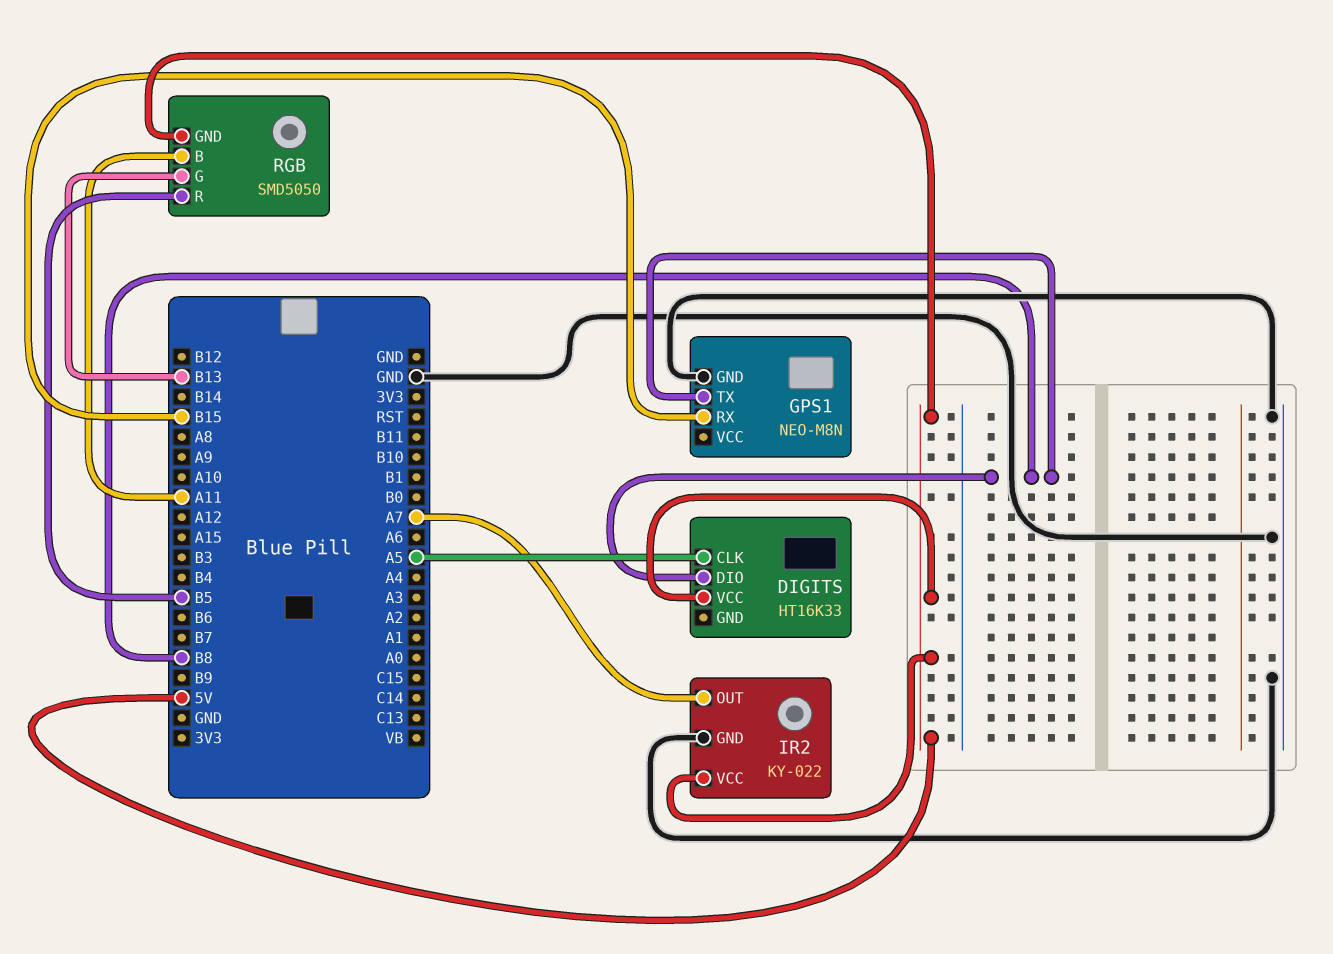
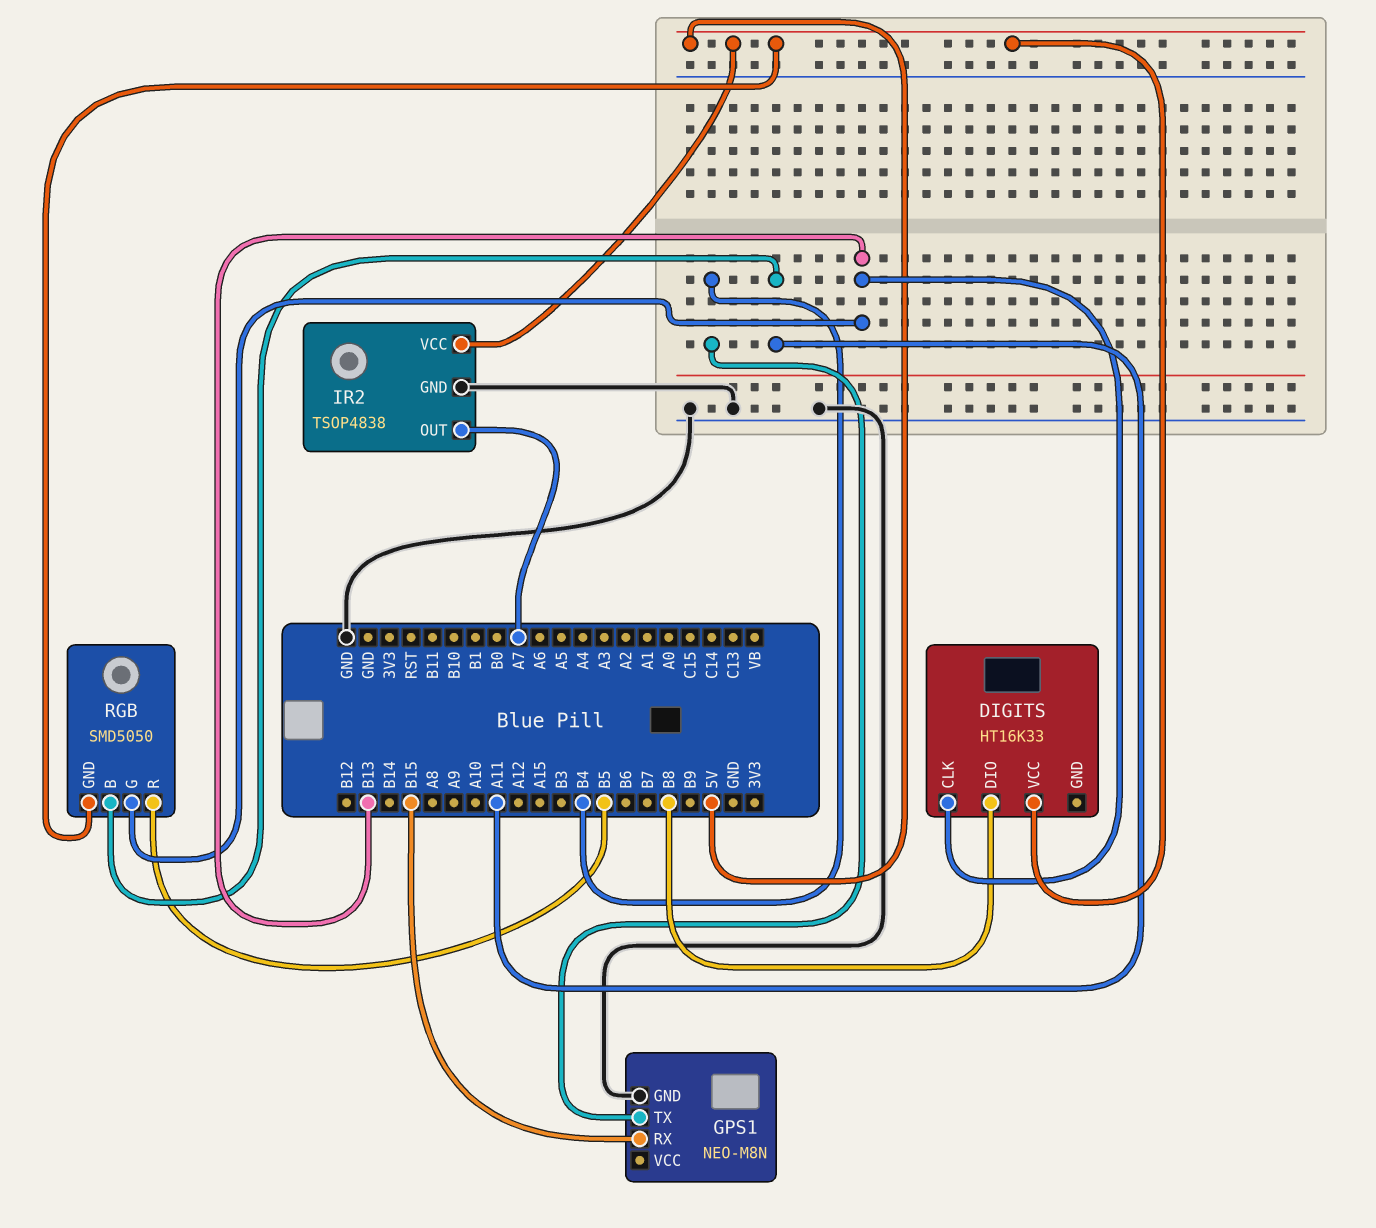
DIGITS pin CLK: A5 -> B13
GPS1 pin TX: B8 -> B4
IR2: KY-022 -> TSOP4838

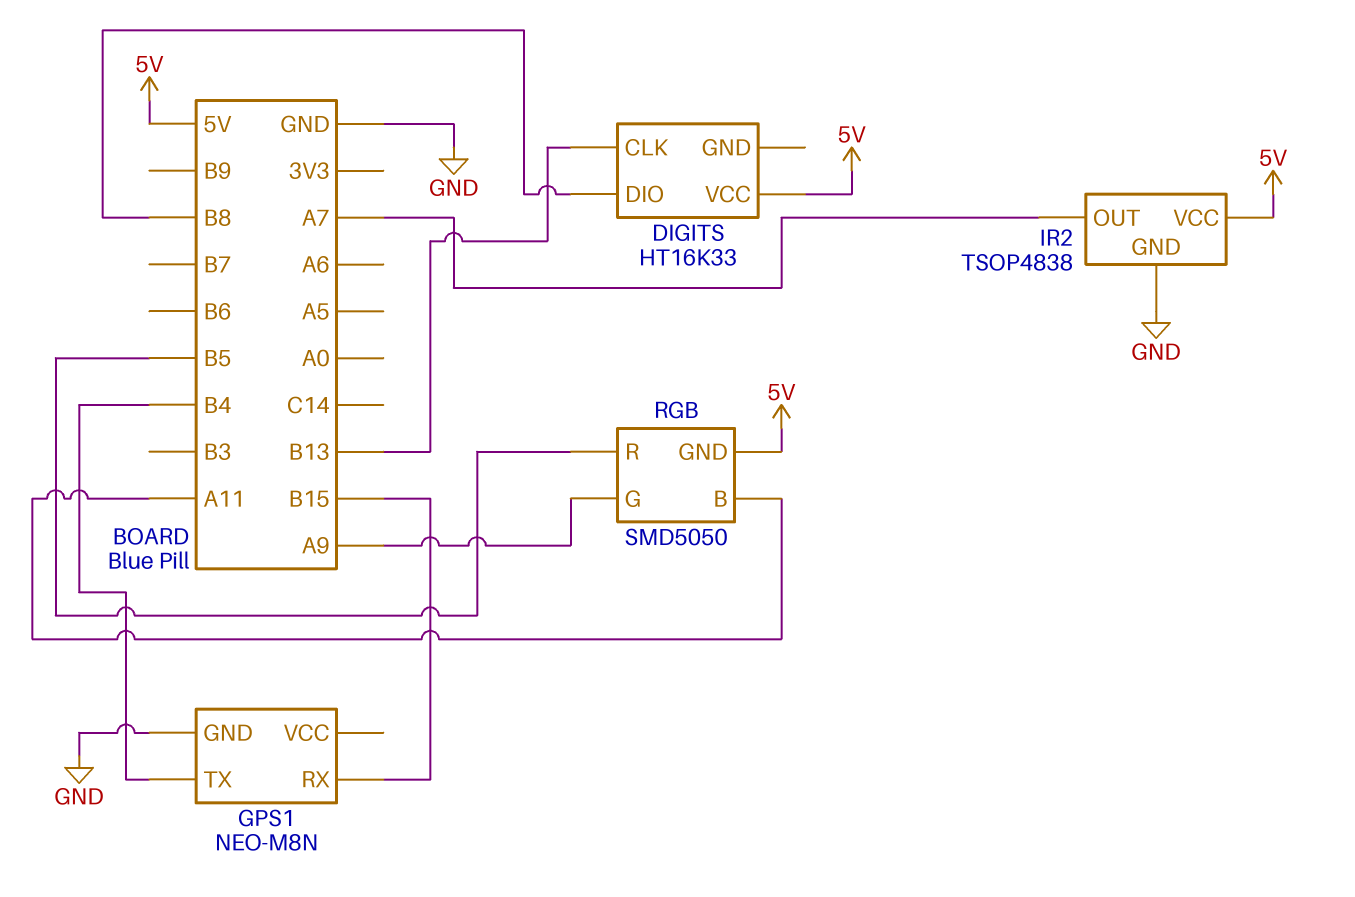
RGB pin G: B13 -> A9

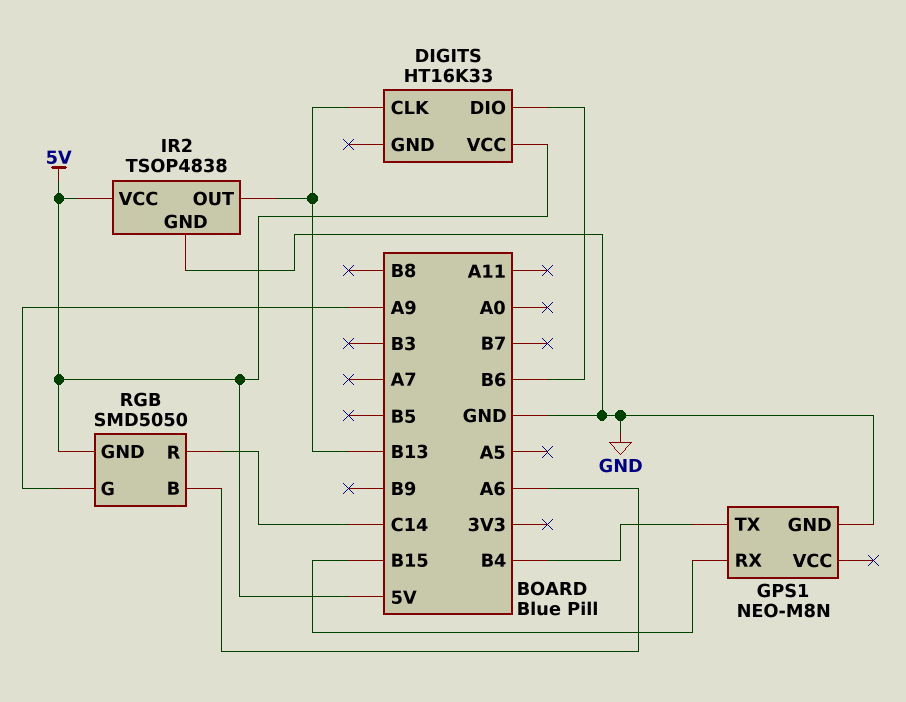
DIGITS pin DIO: B8 -> B6
IR2 pin OUT: A7 -> B13
RGB pin B: A11 -> A6
RGB pin R: B5 -> C14

